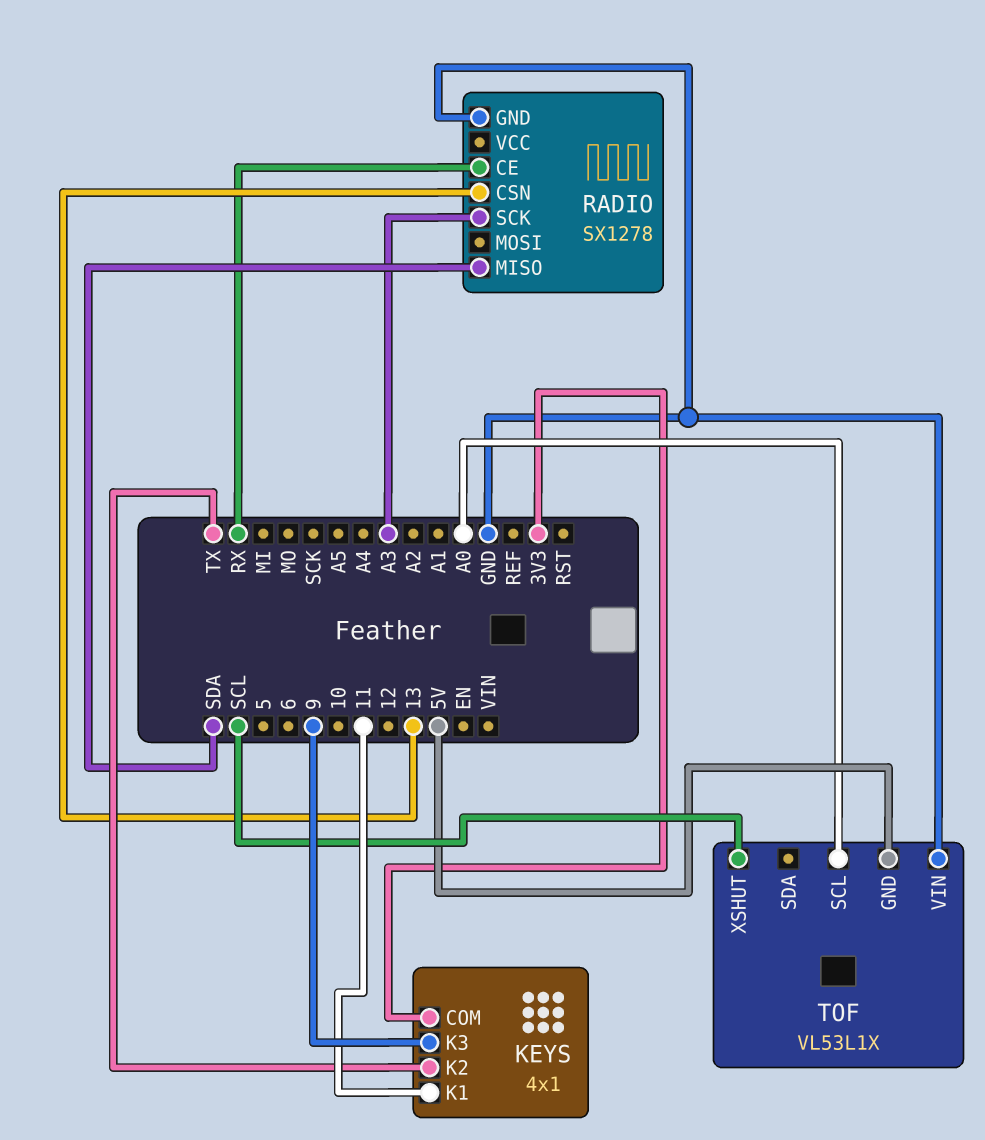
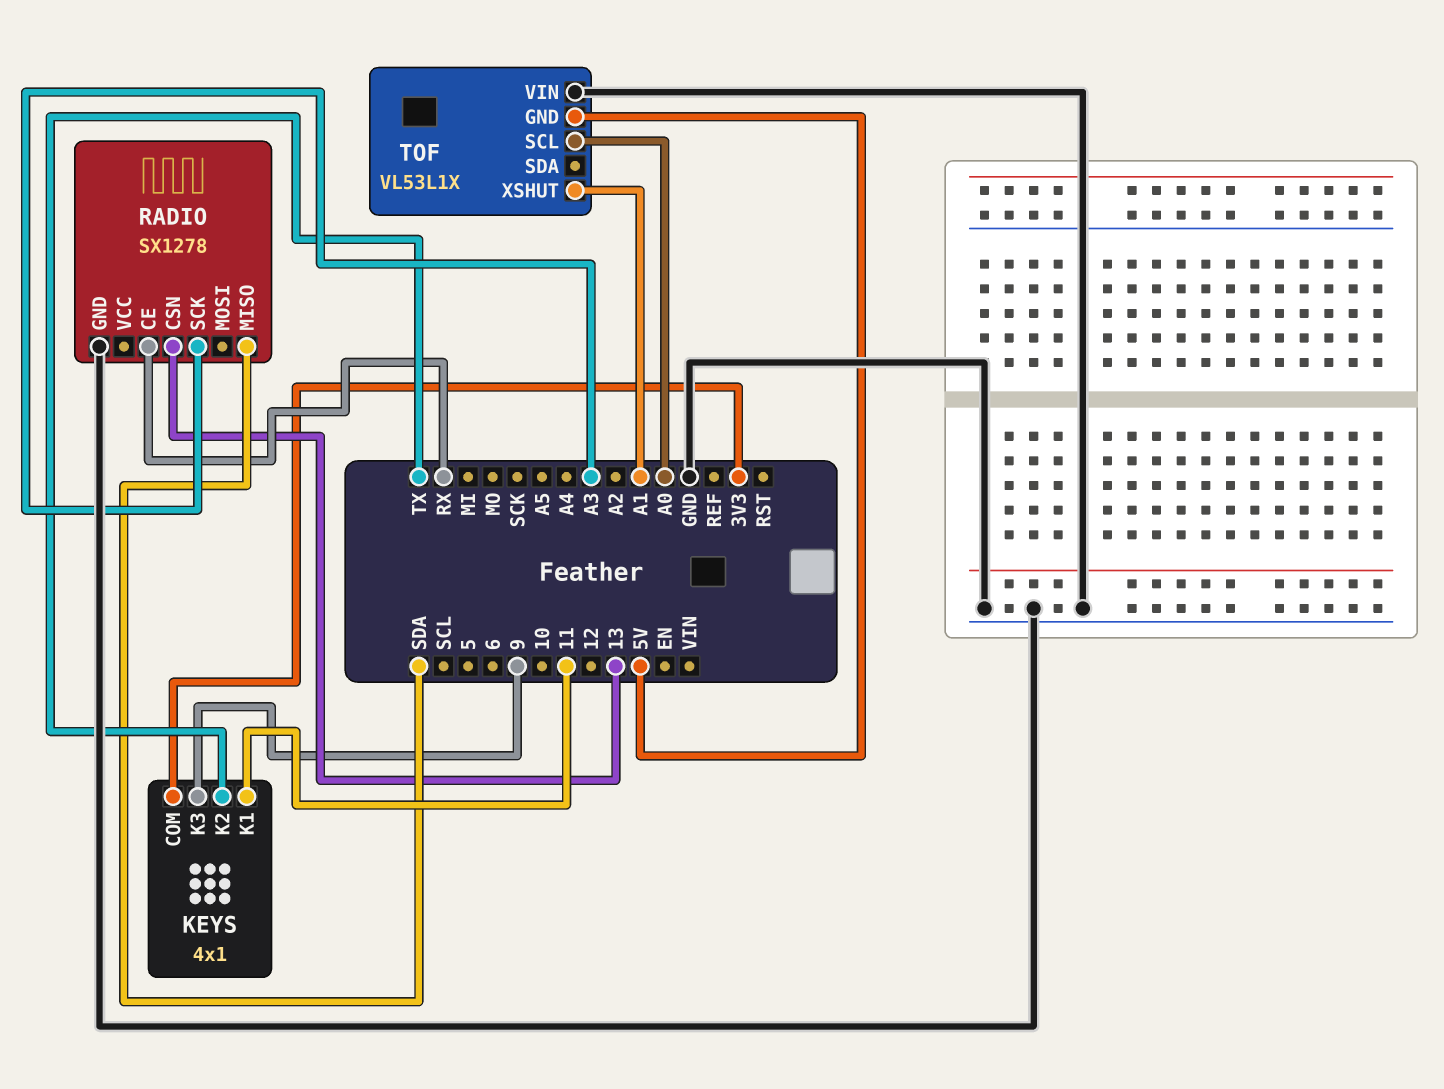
TOF pin XSHUT: SCL -> A1

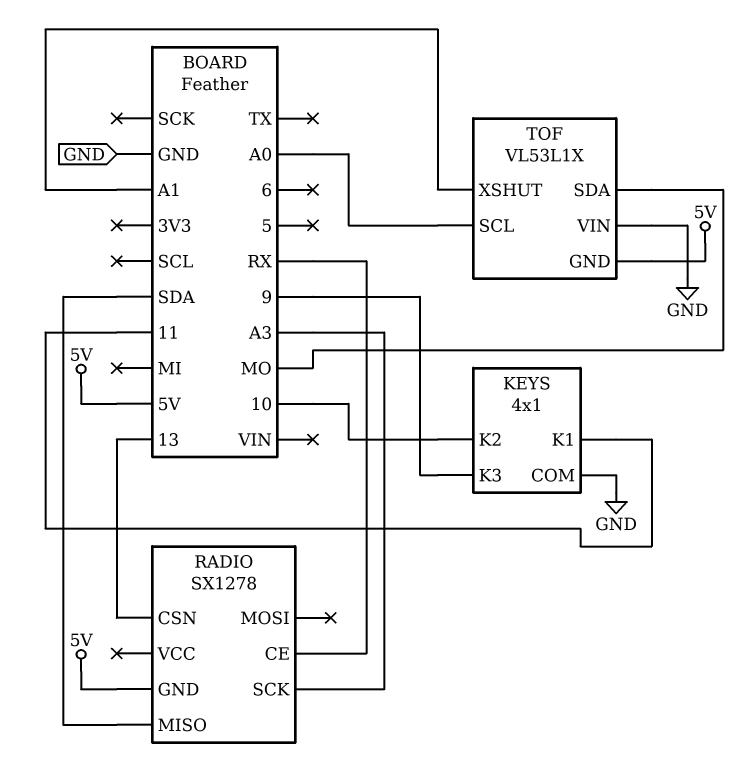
KEYS pin COM: 3V3 -> GND
KEYS pin K2: TX -> 10
RADIO pin GND: GND -> 5V
TOF pin SDA: none -> MO

